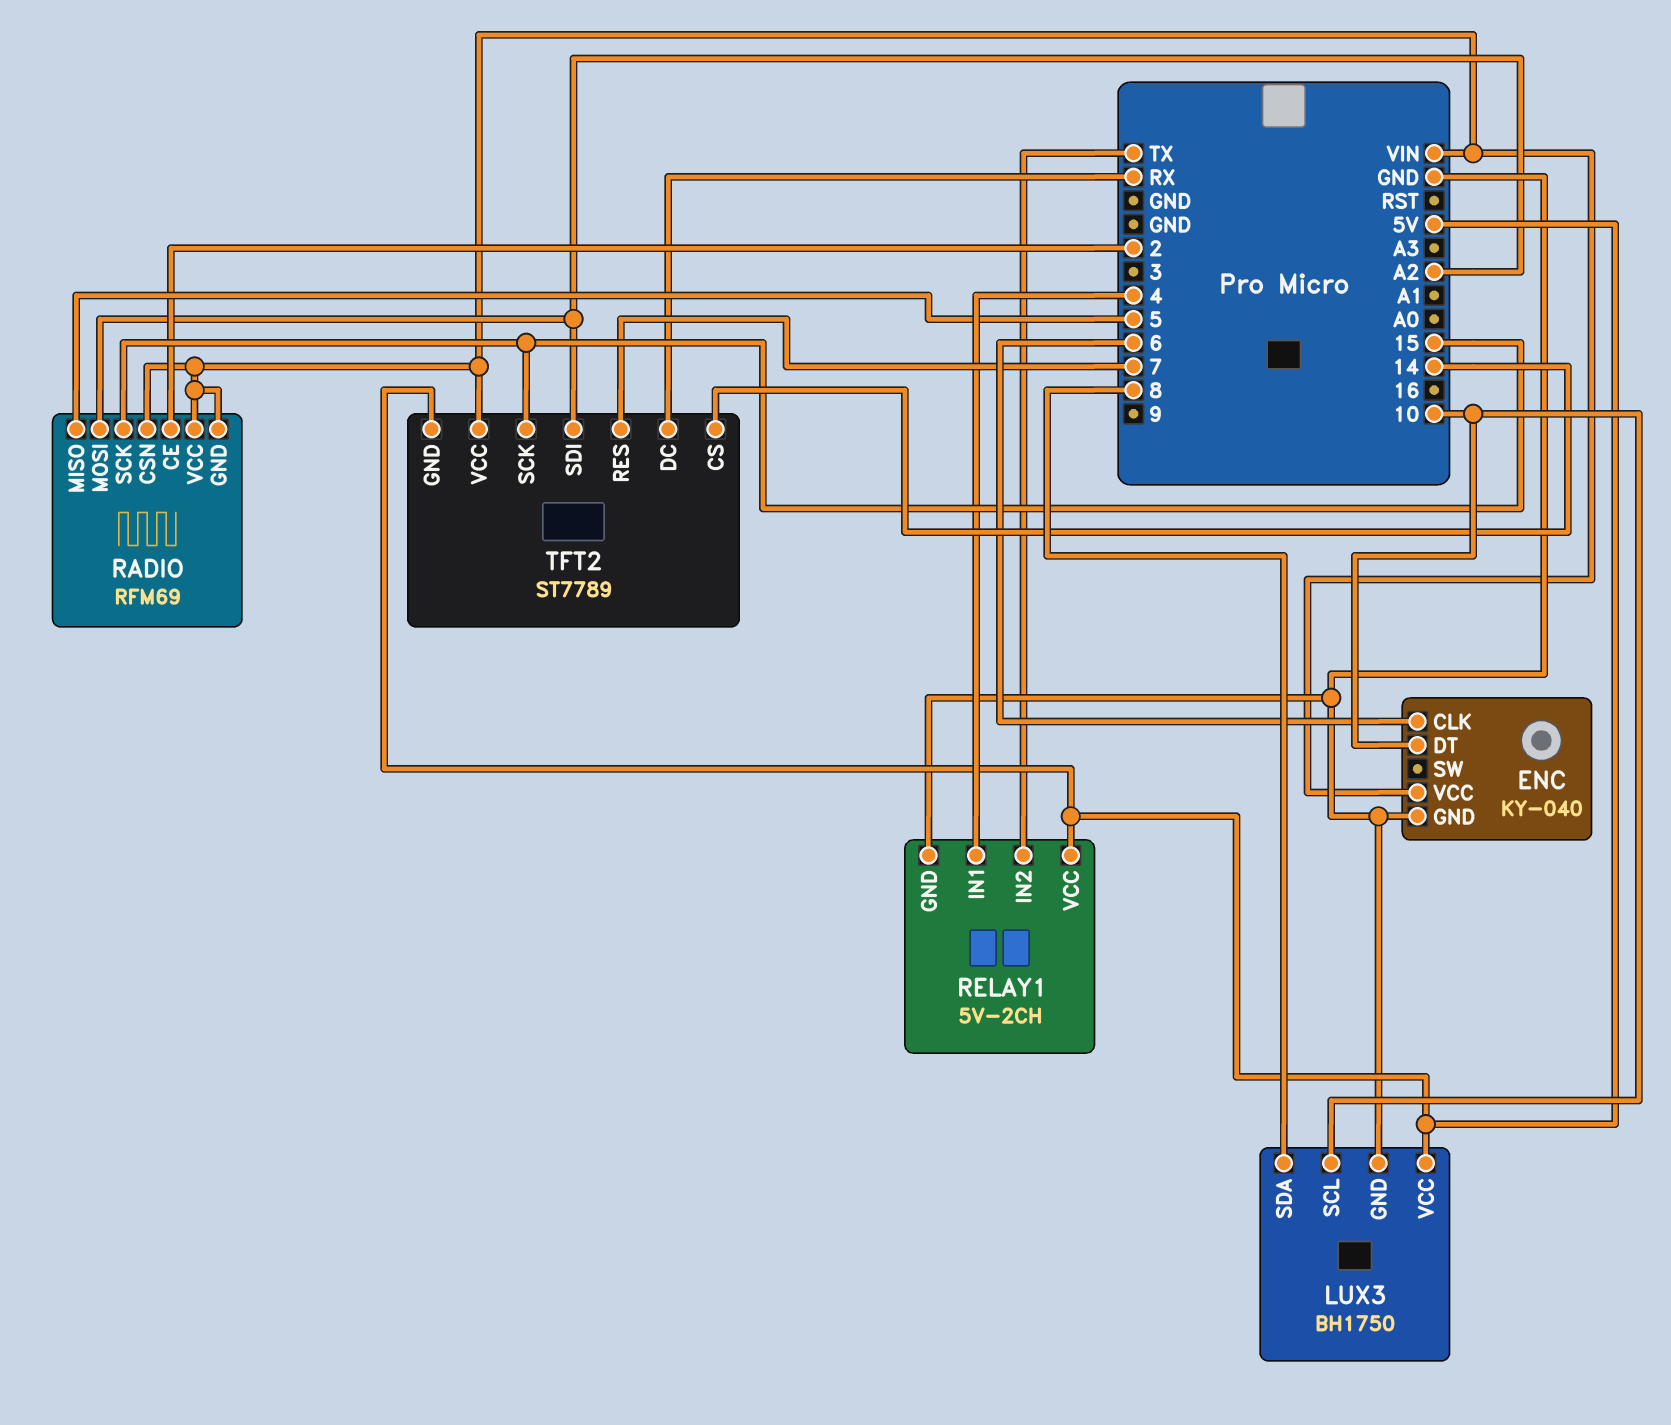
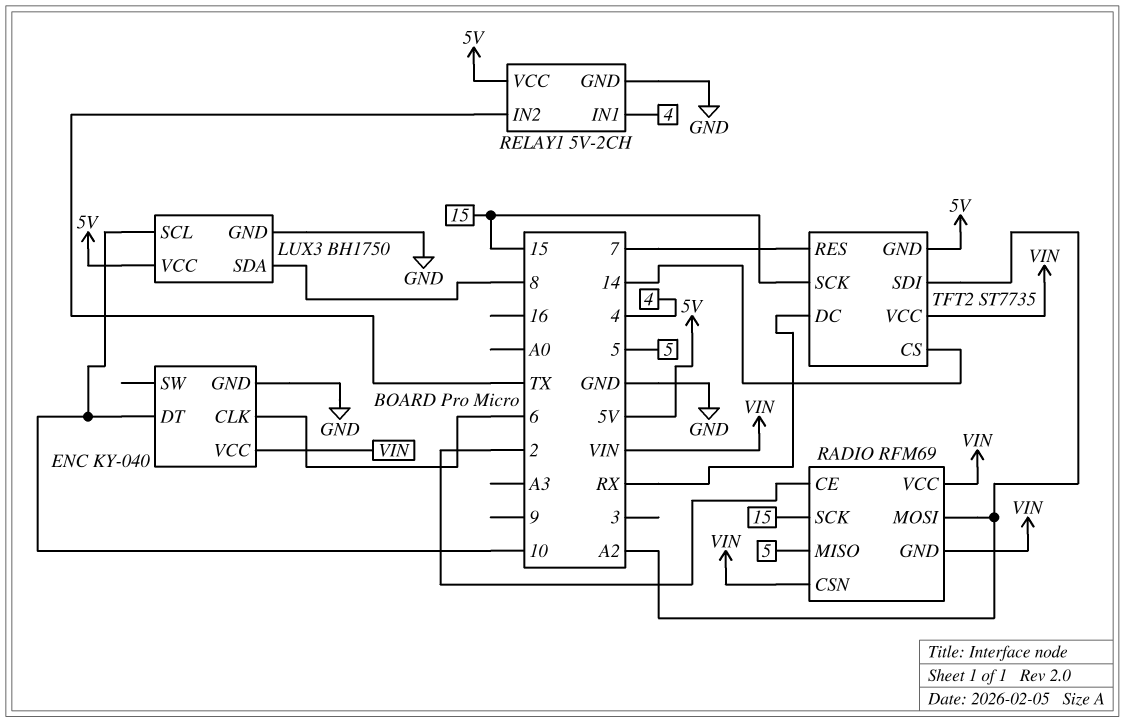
TFT2: ST7789 -> ST7735

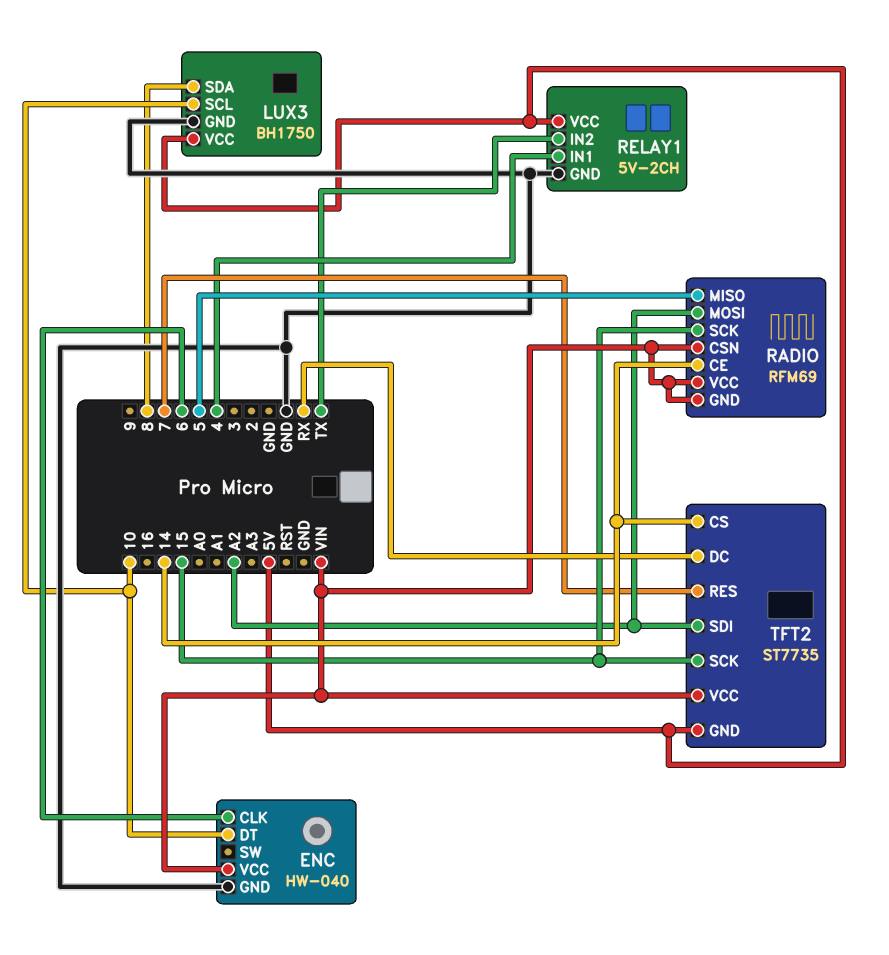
ENC: KY-040 -> HW-040
RADIO pin CE: 2 -> 14

